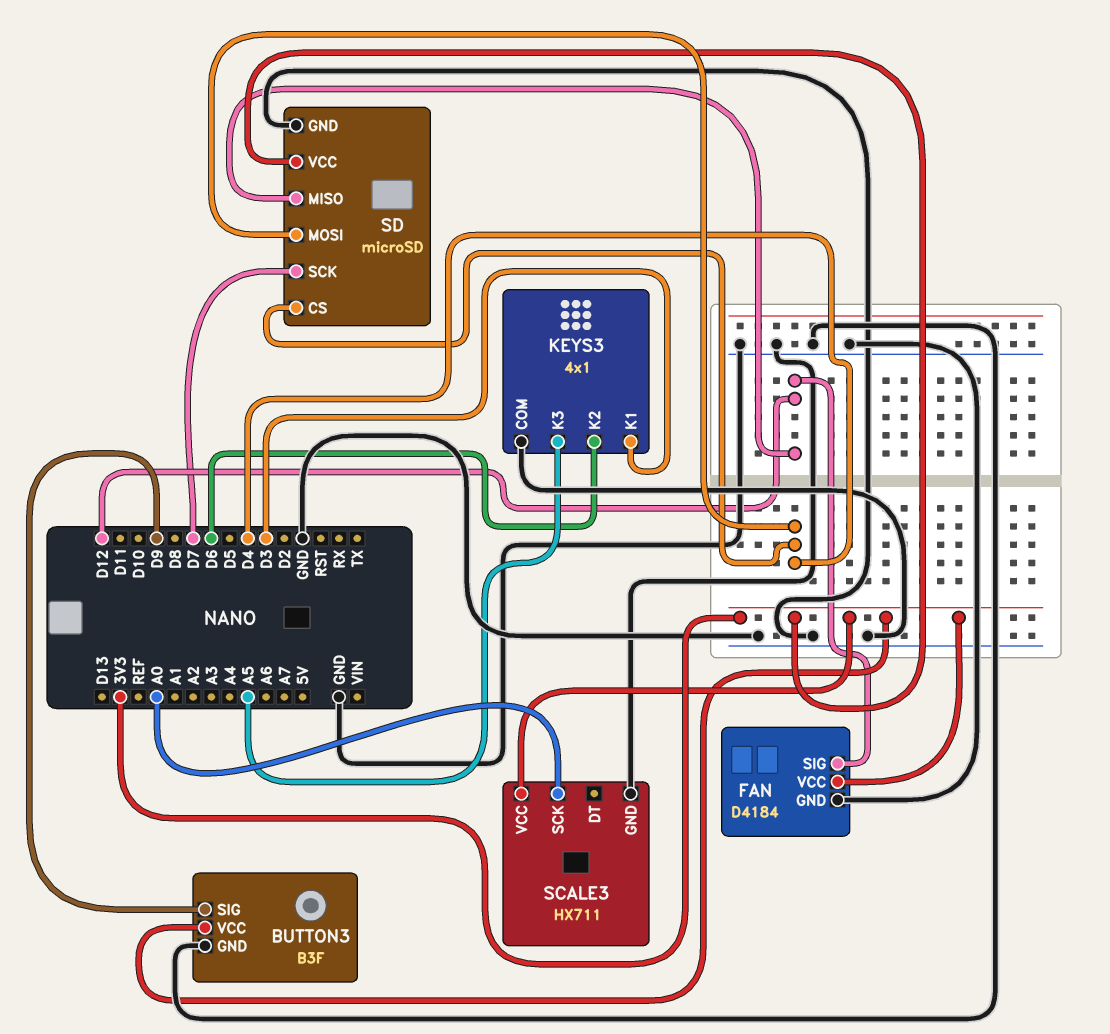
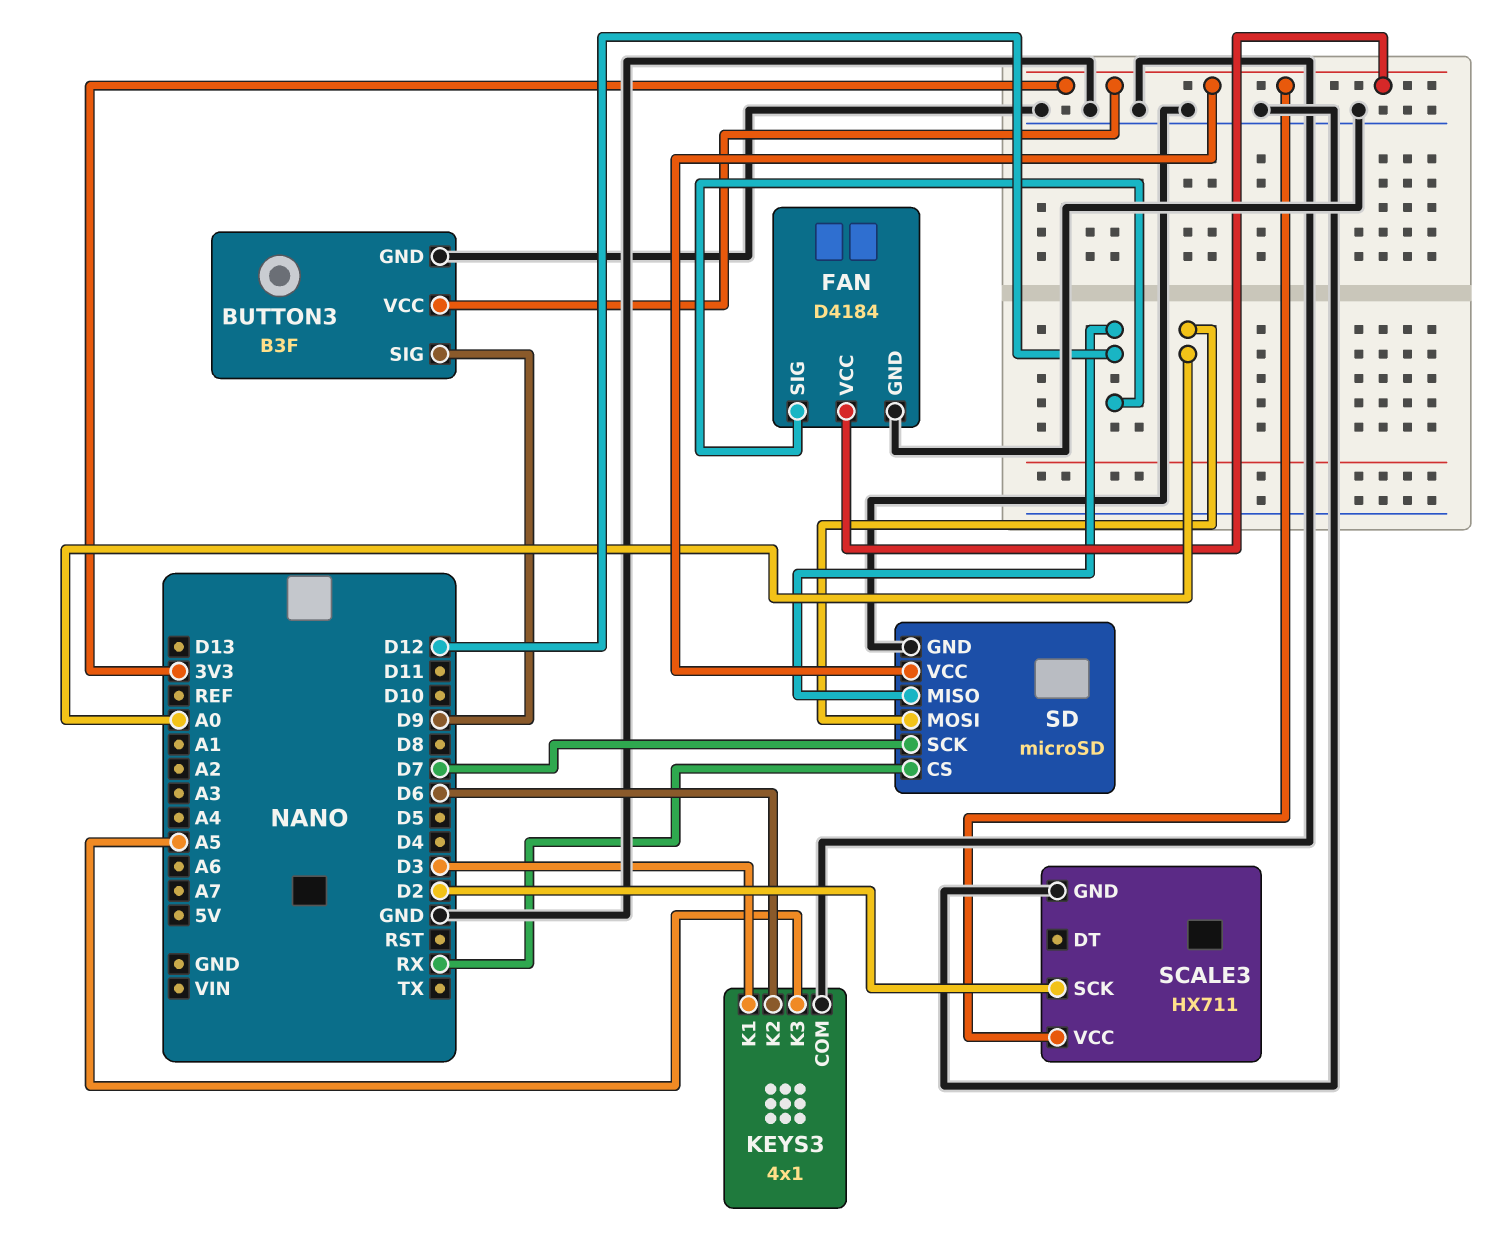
SCALE3 pin SCK: A0 -> D2
SD pin CS: D4 -> RX
SD pin MOSI: D4 -> A0

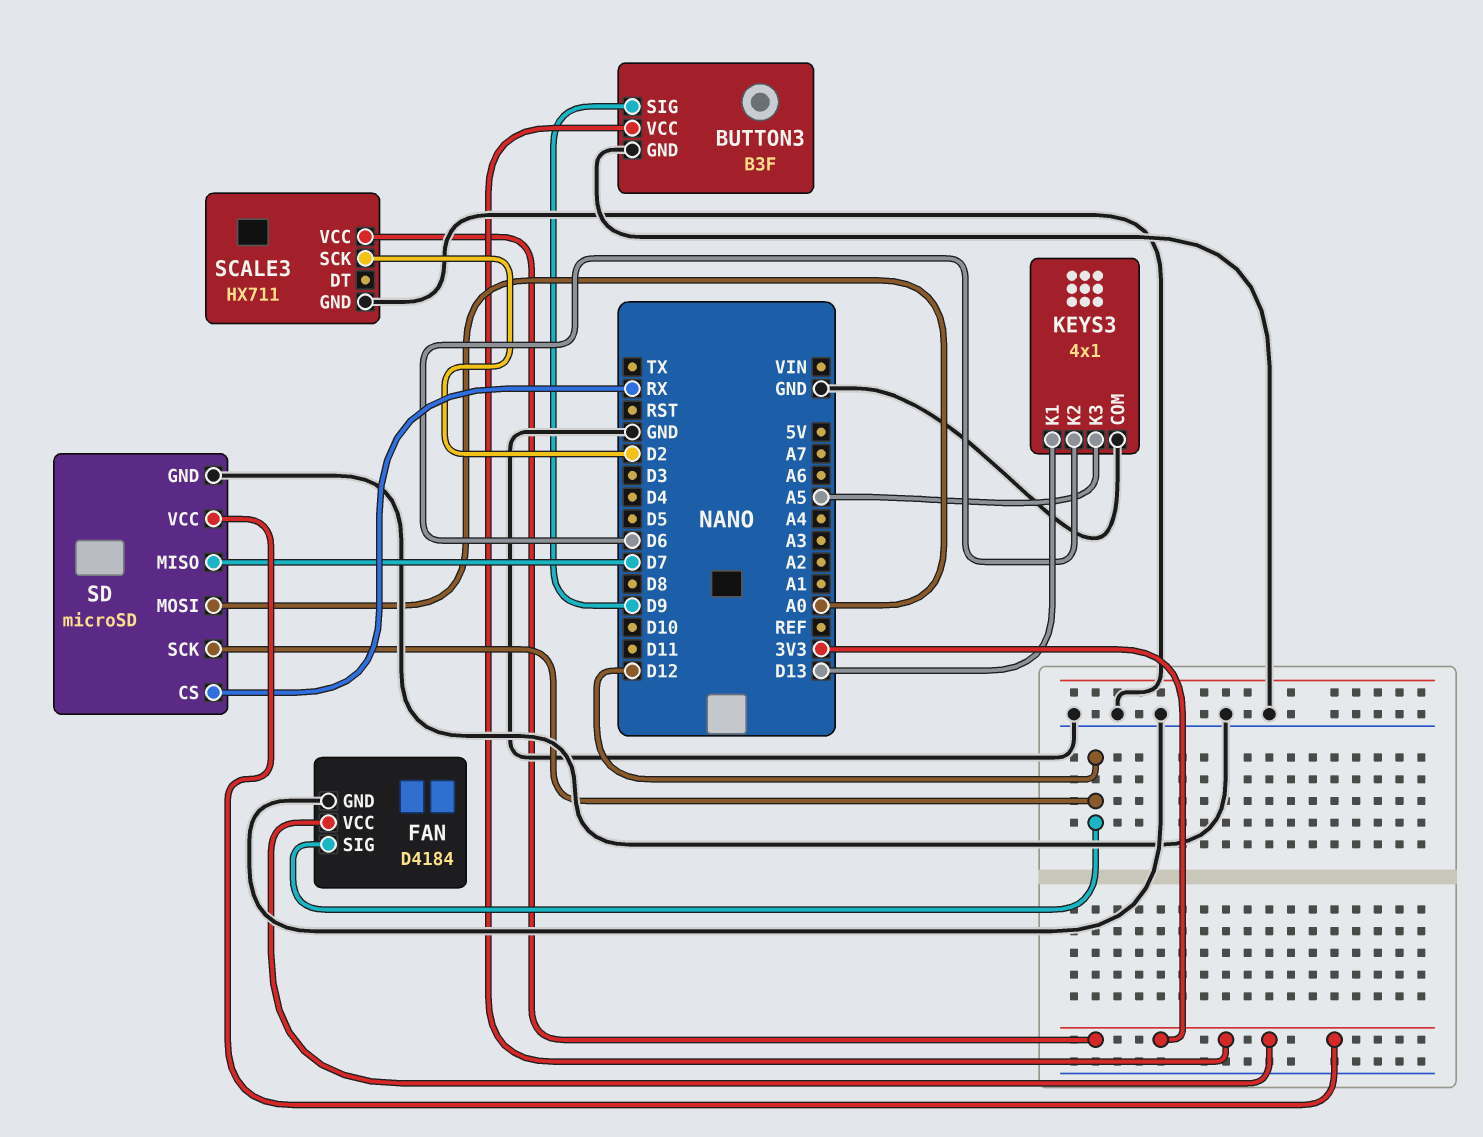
KEYS3 pin K1: D3 -> D13
SD pin MISO: D12 -> D7
SD pin SCK: D7 -> D12

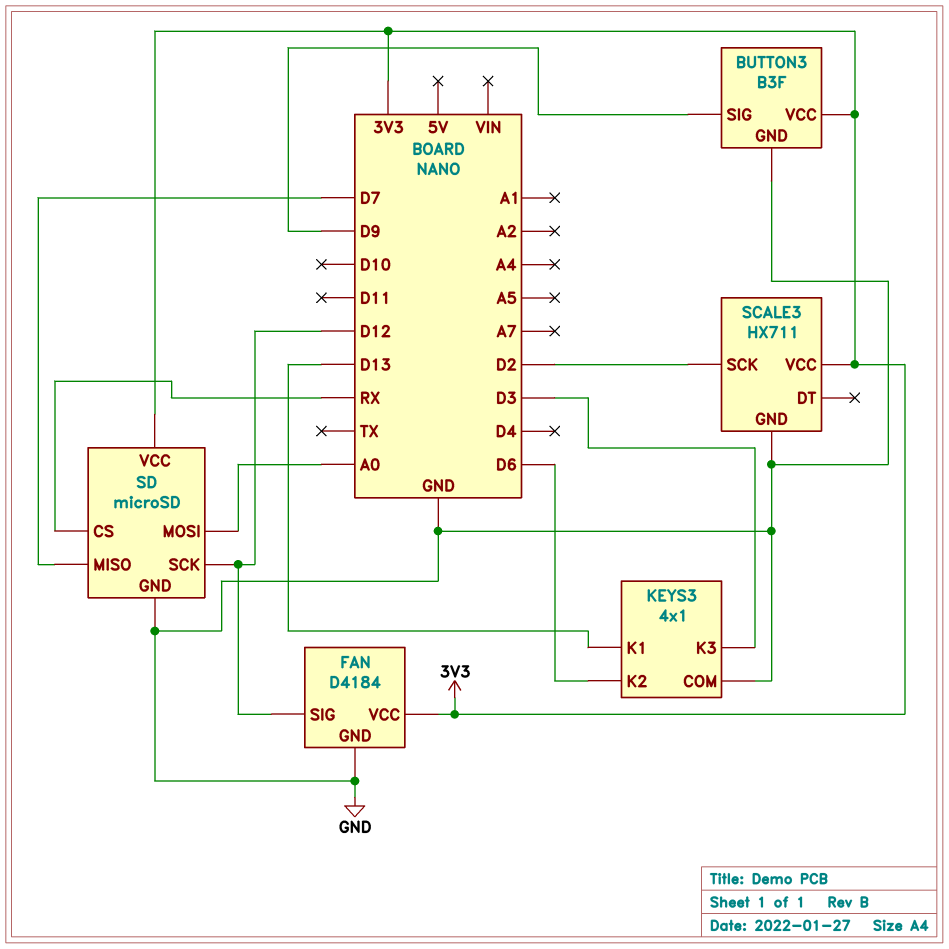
KEYS3 pin K3: A5 -> D3

